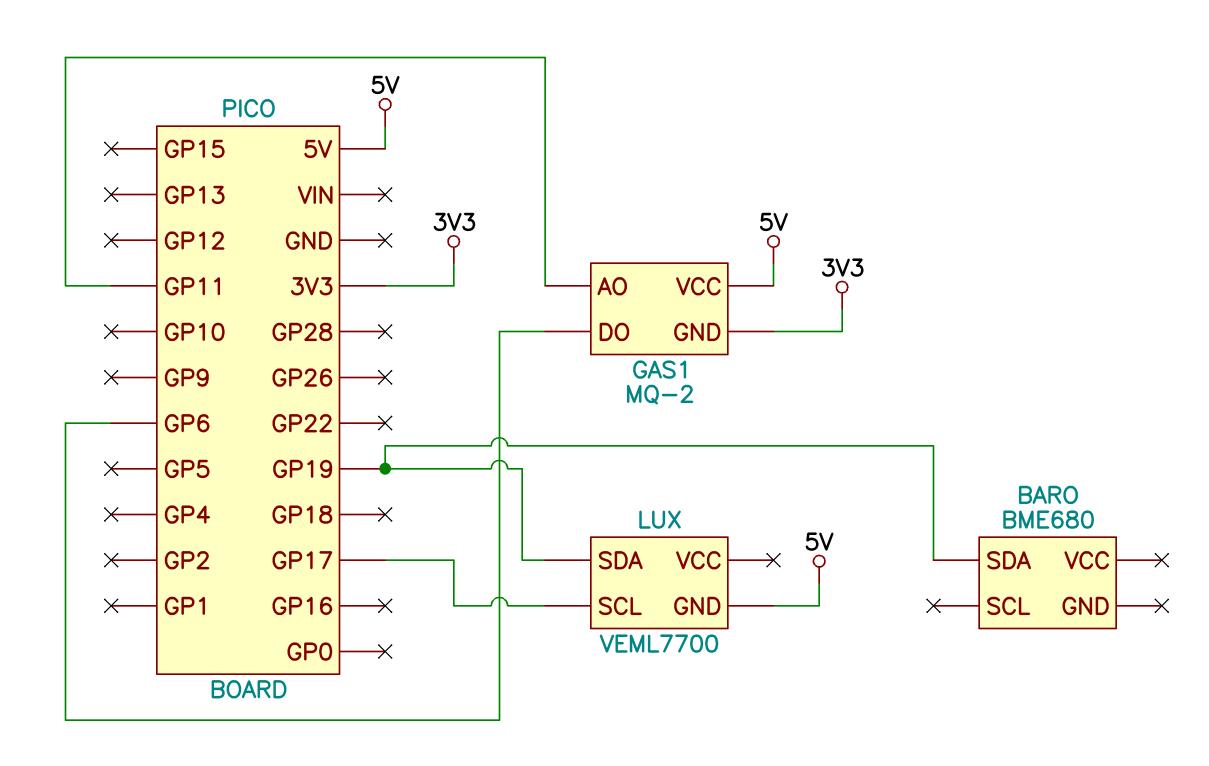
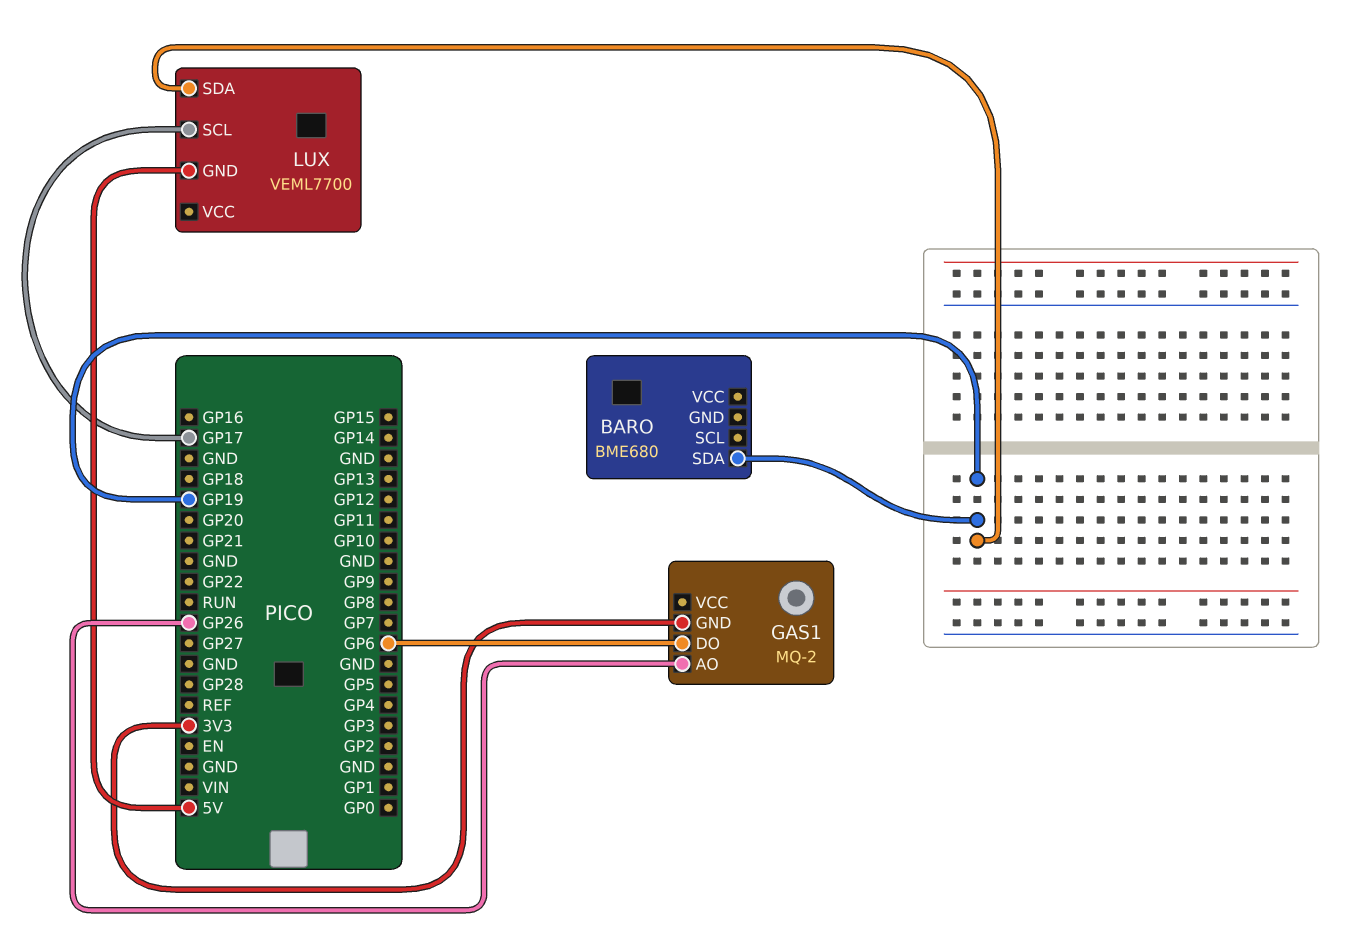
GAS1 pin AO: GP11 -> GP26
GAS1 pin VCC: 5V -> none

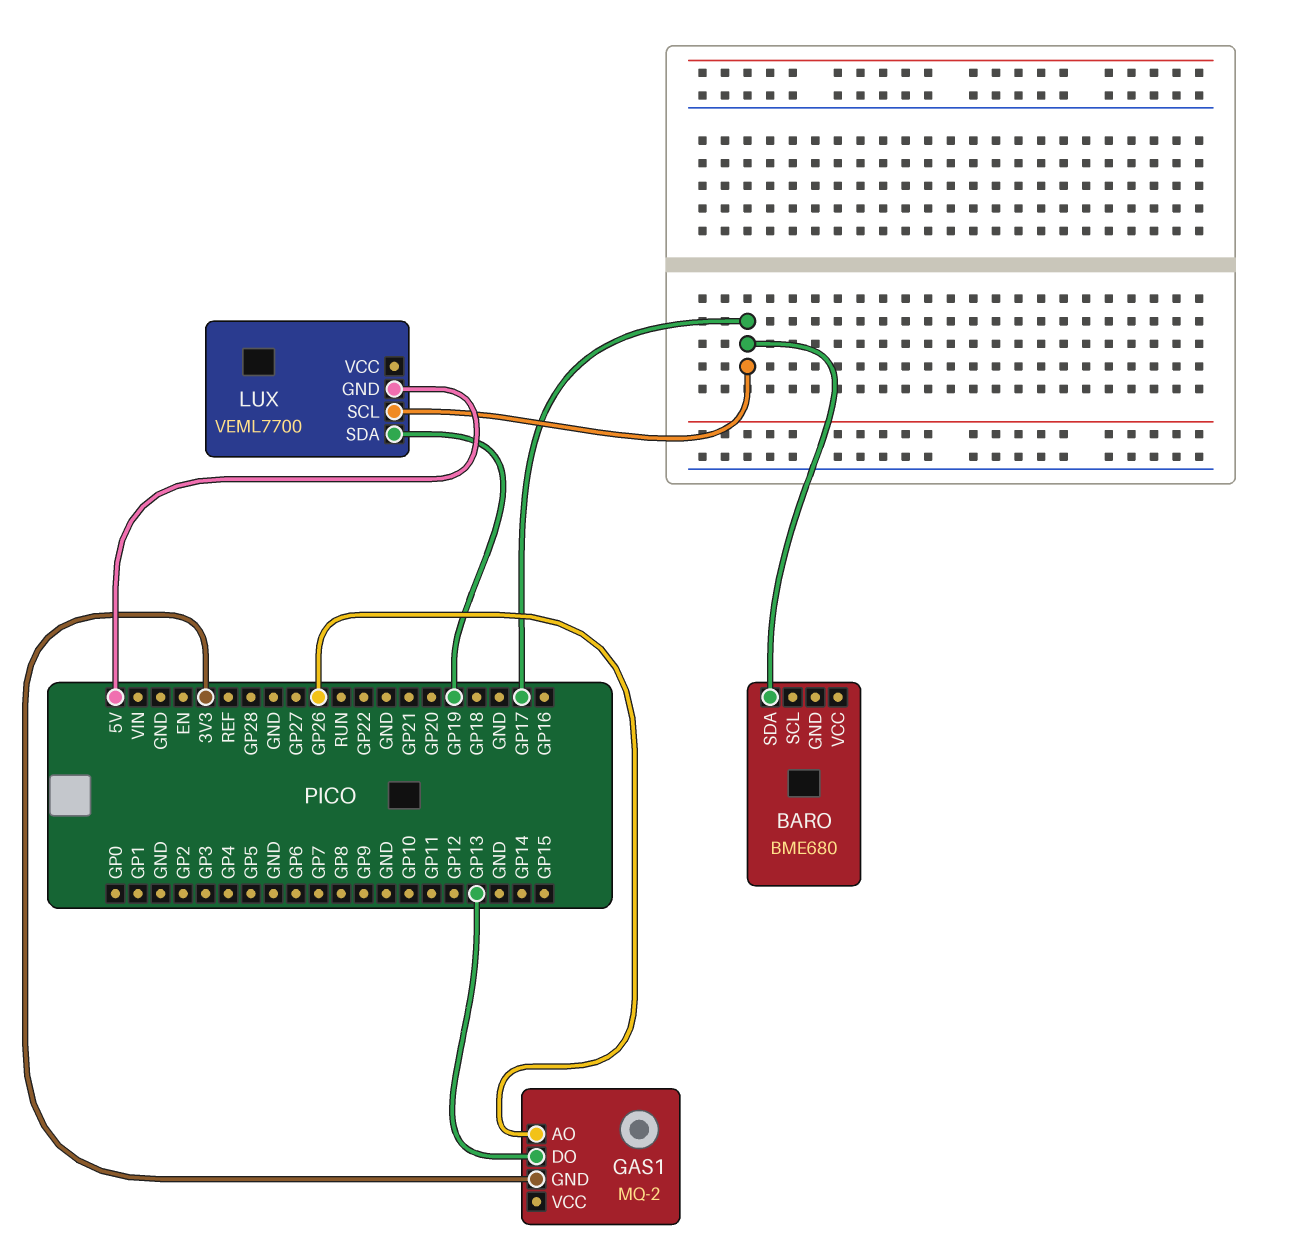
BARO pin SDA: GP19 -> GP17
GAS1 pin DO: GP6 -> GP13

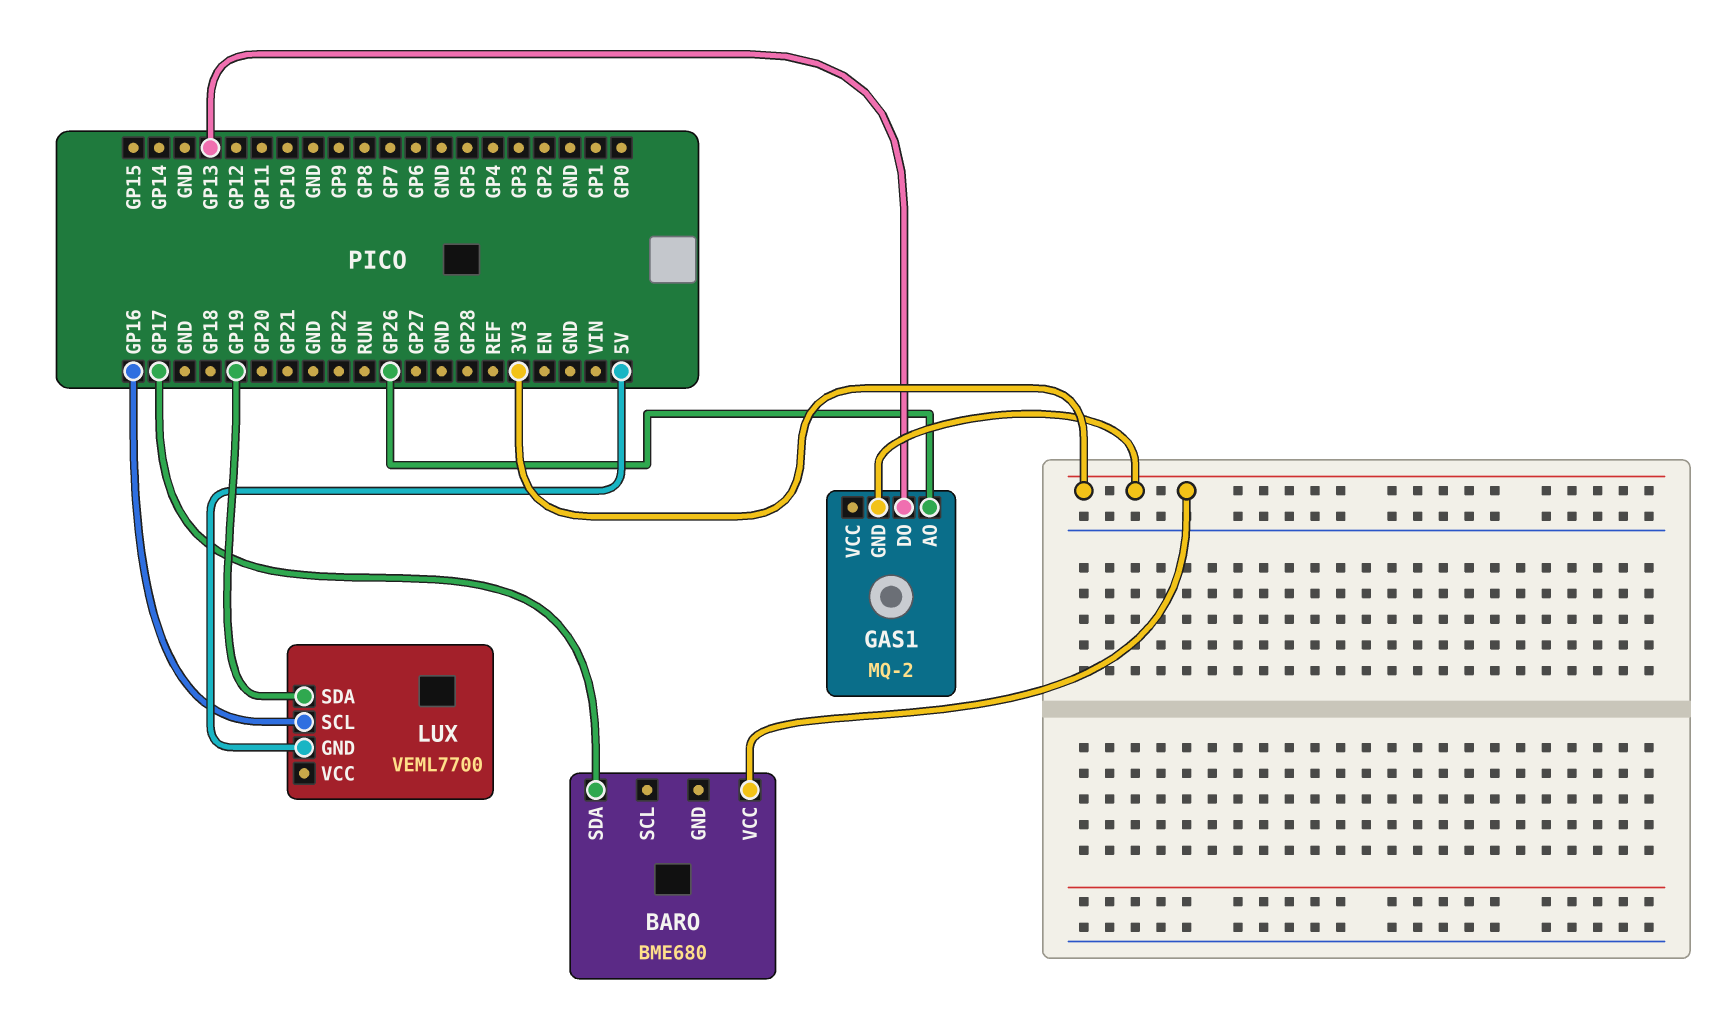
BARO pin VCC: none -> 3V3
LUX pin SCL: GP17 -> GP16

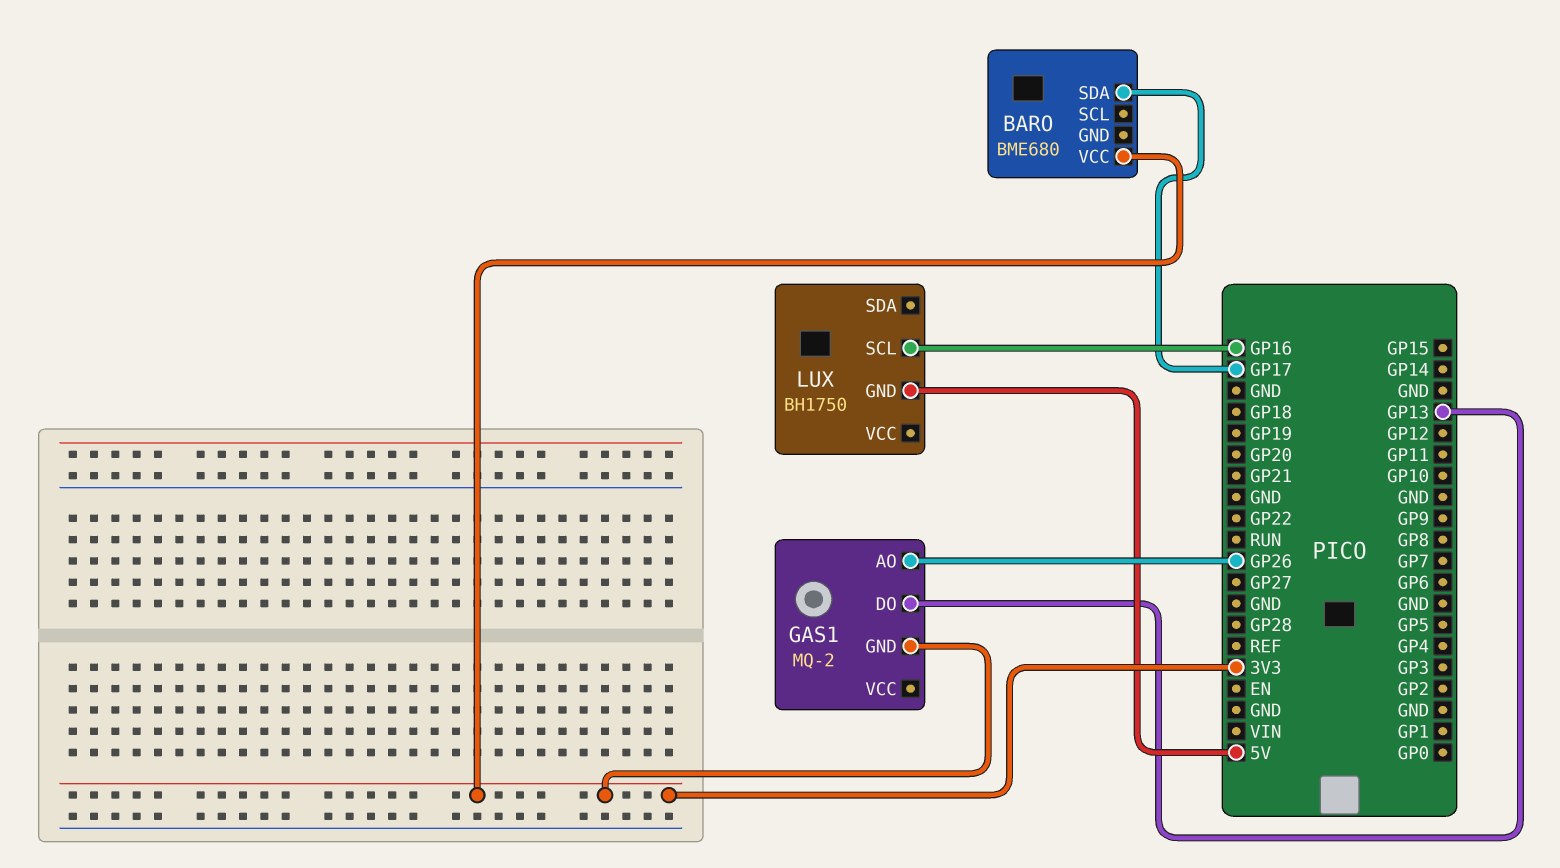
LUX: VEML7700 -> BH1750
LUX pin SDA: GP19 -> none

